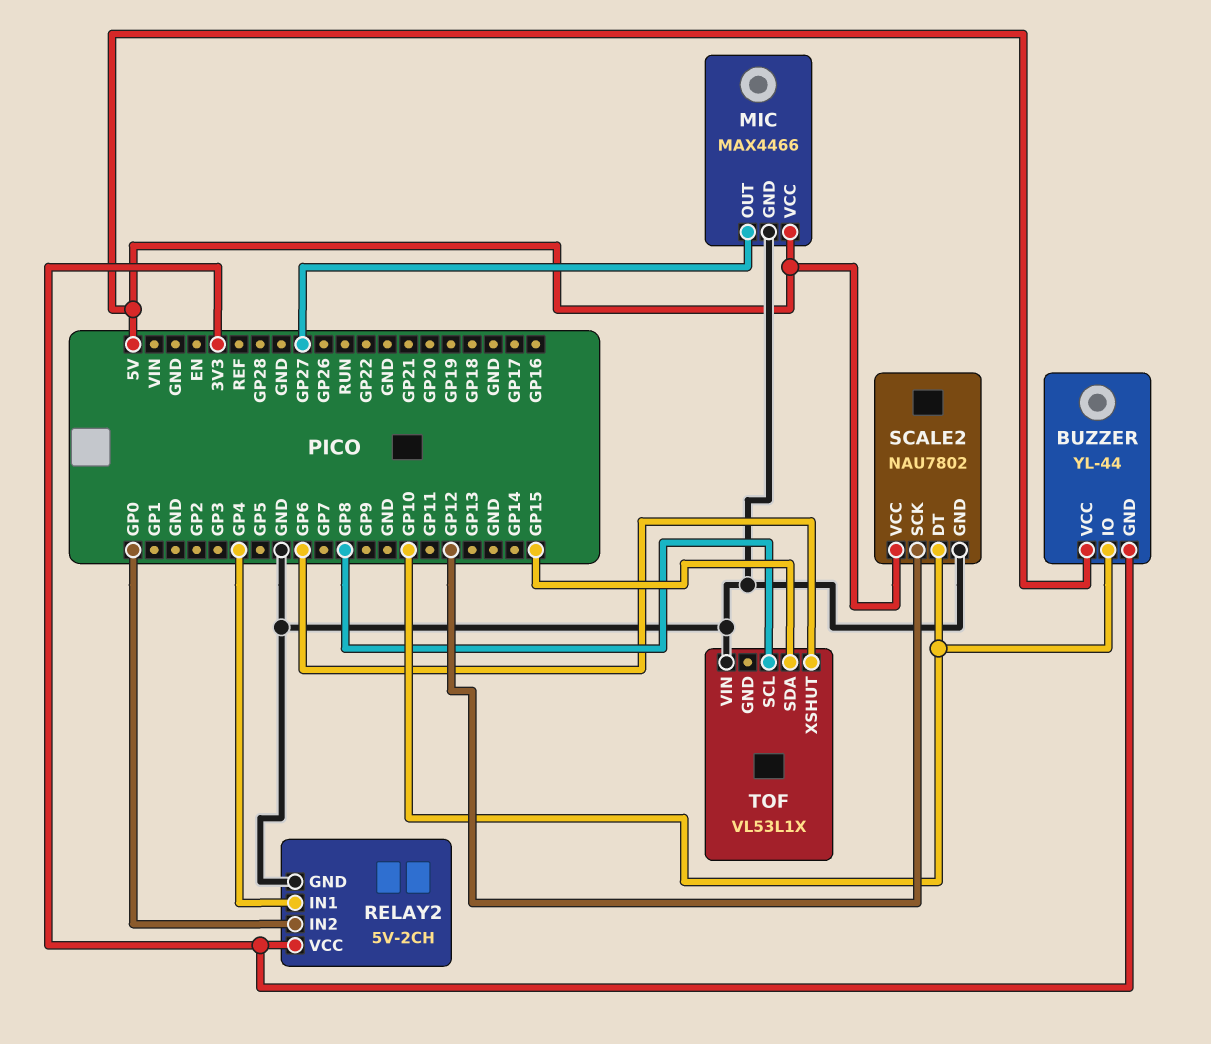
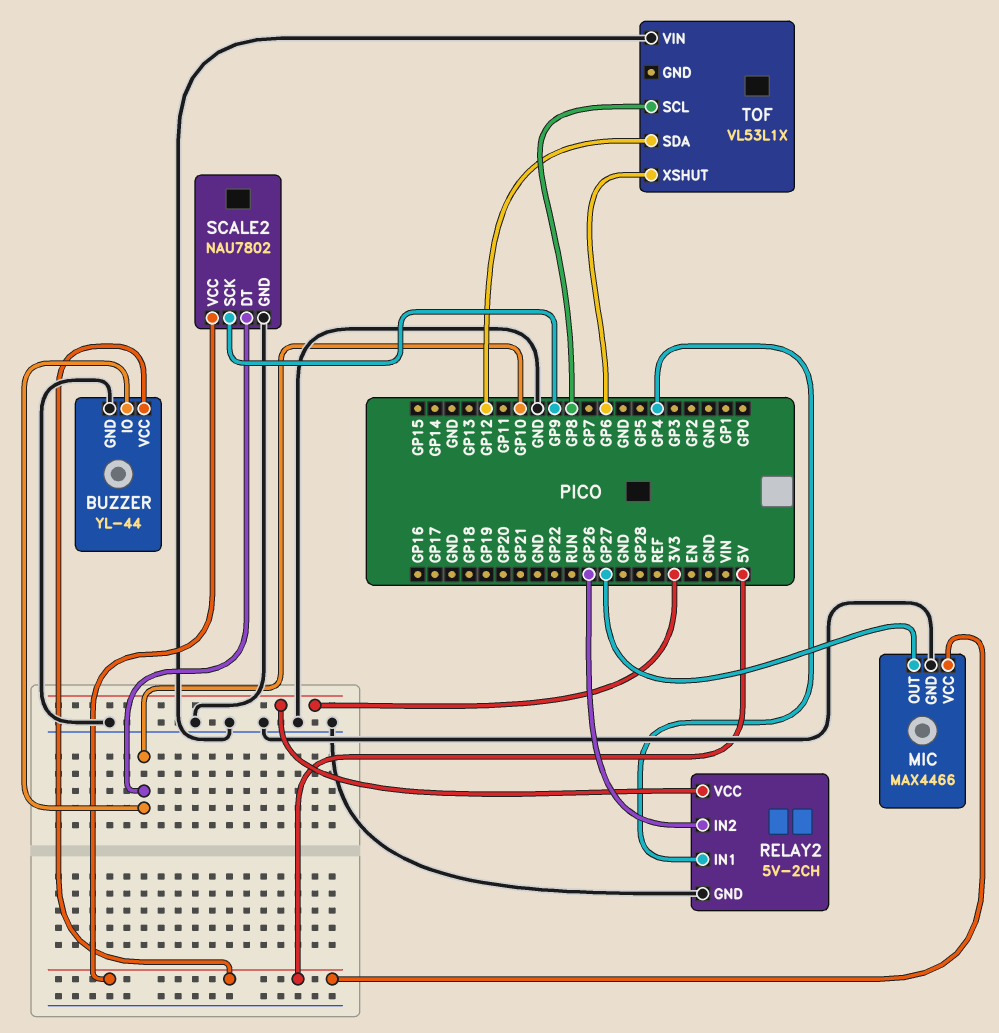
BUZZER pin GND: 3V3 -> GND
RELAY2 pin IN2: GP0 -> GP26
SCALE2 pin SCK: GP12 -> GP9
TOF pin SDA: GP15 -> GP12

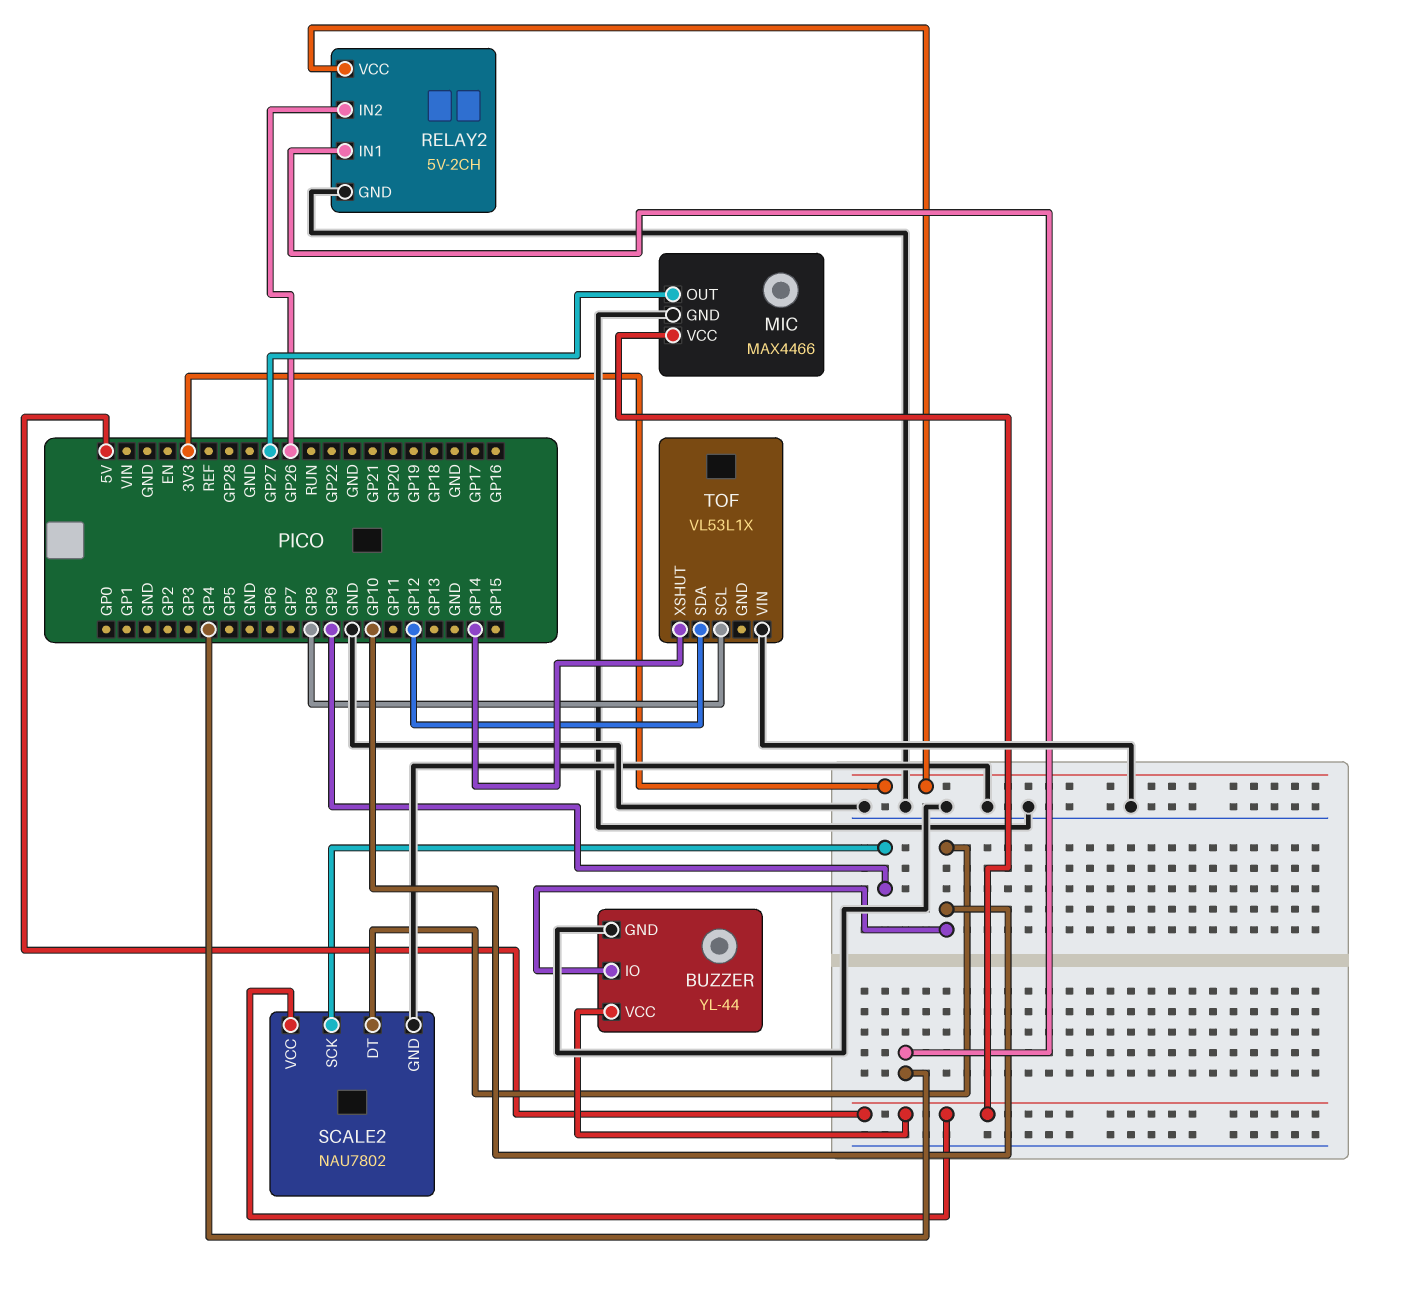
TOF pin XSHUT: GP6 -> GP14

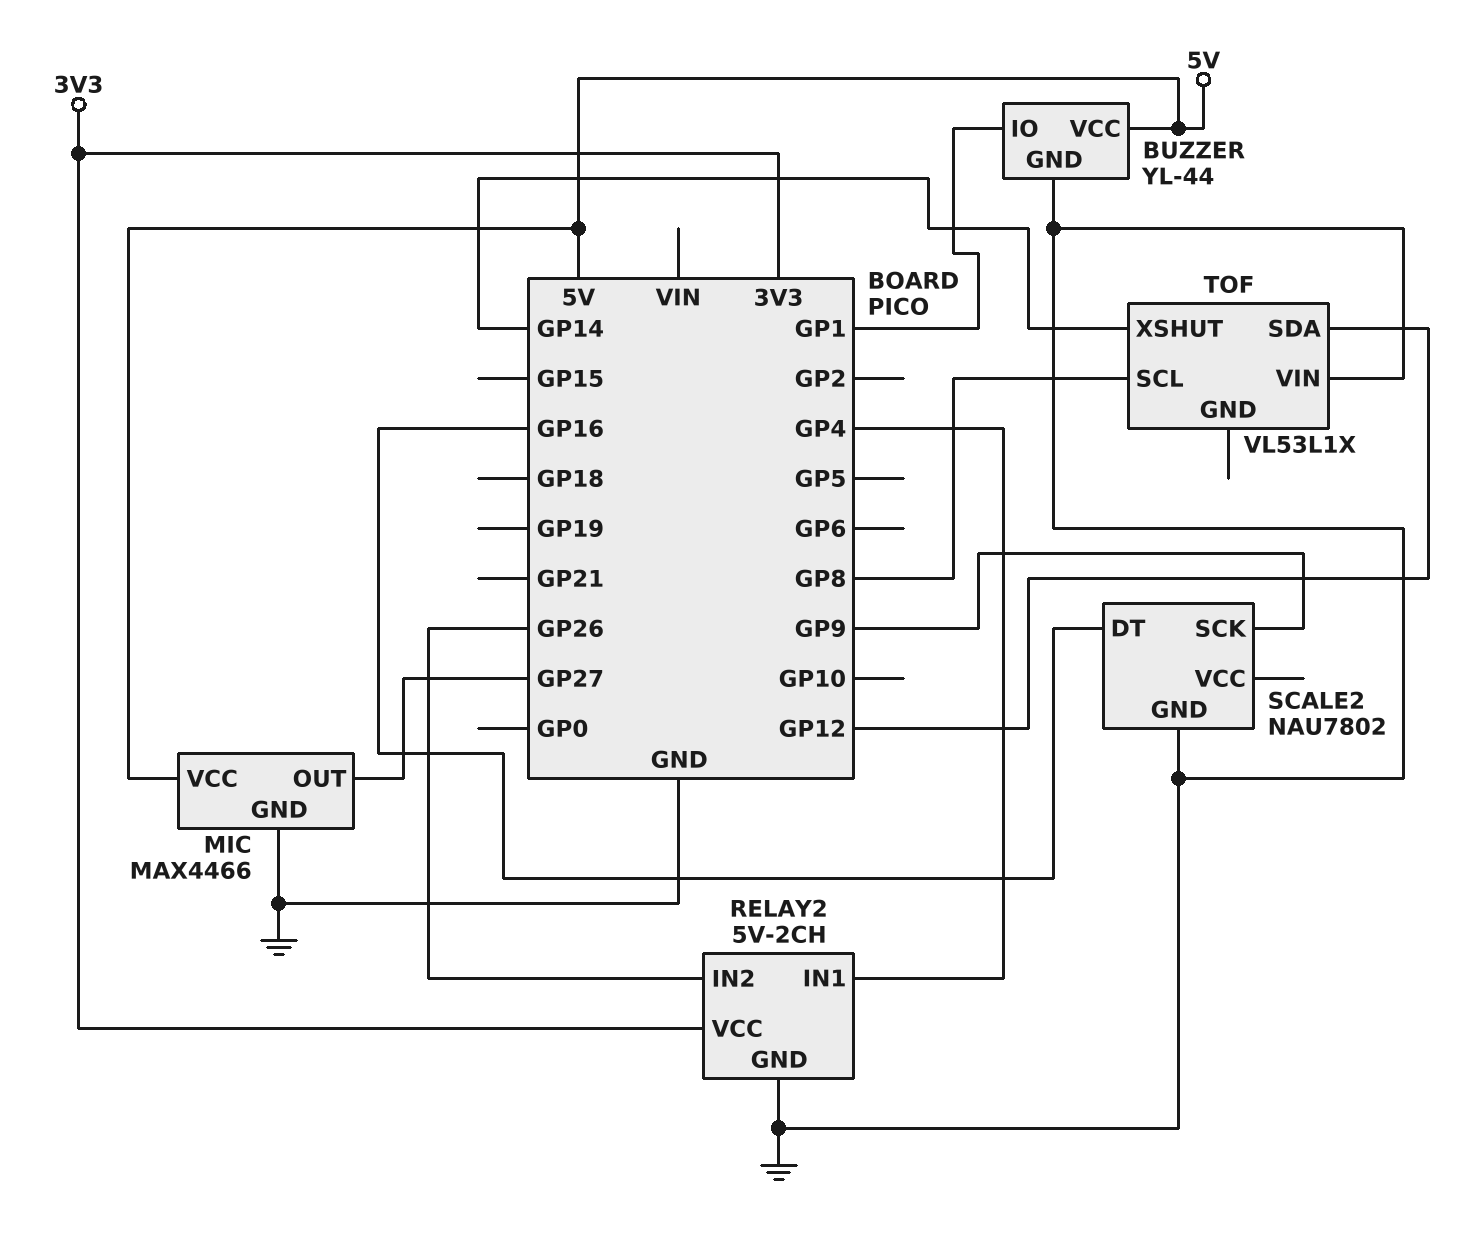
BUZZER pin IO: GP10 -> GP1
SCALE2 pin DT: GP10 -> GP16
SCALE2 pin VCC: 5V -> none

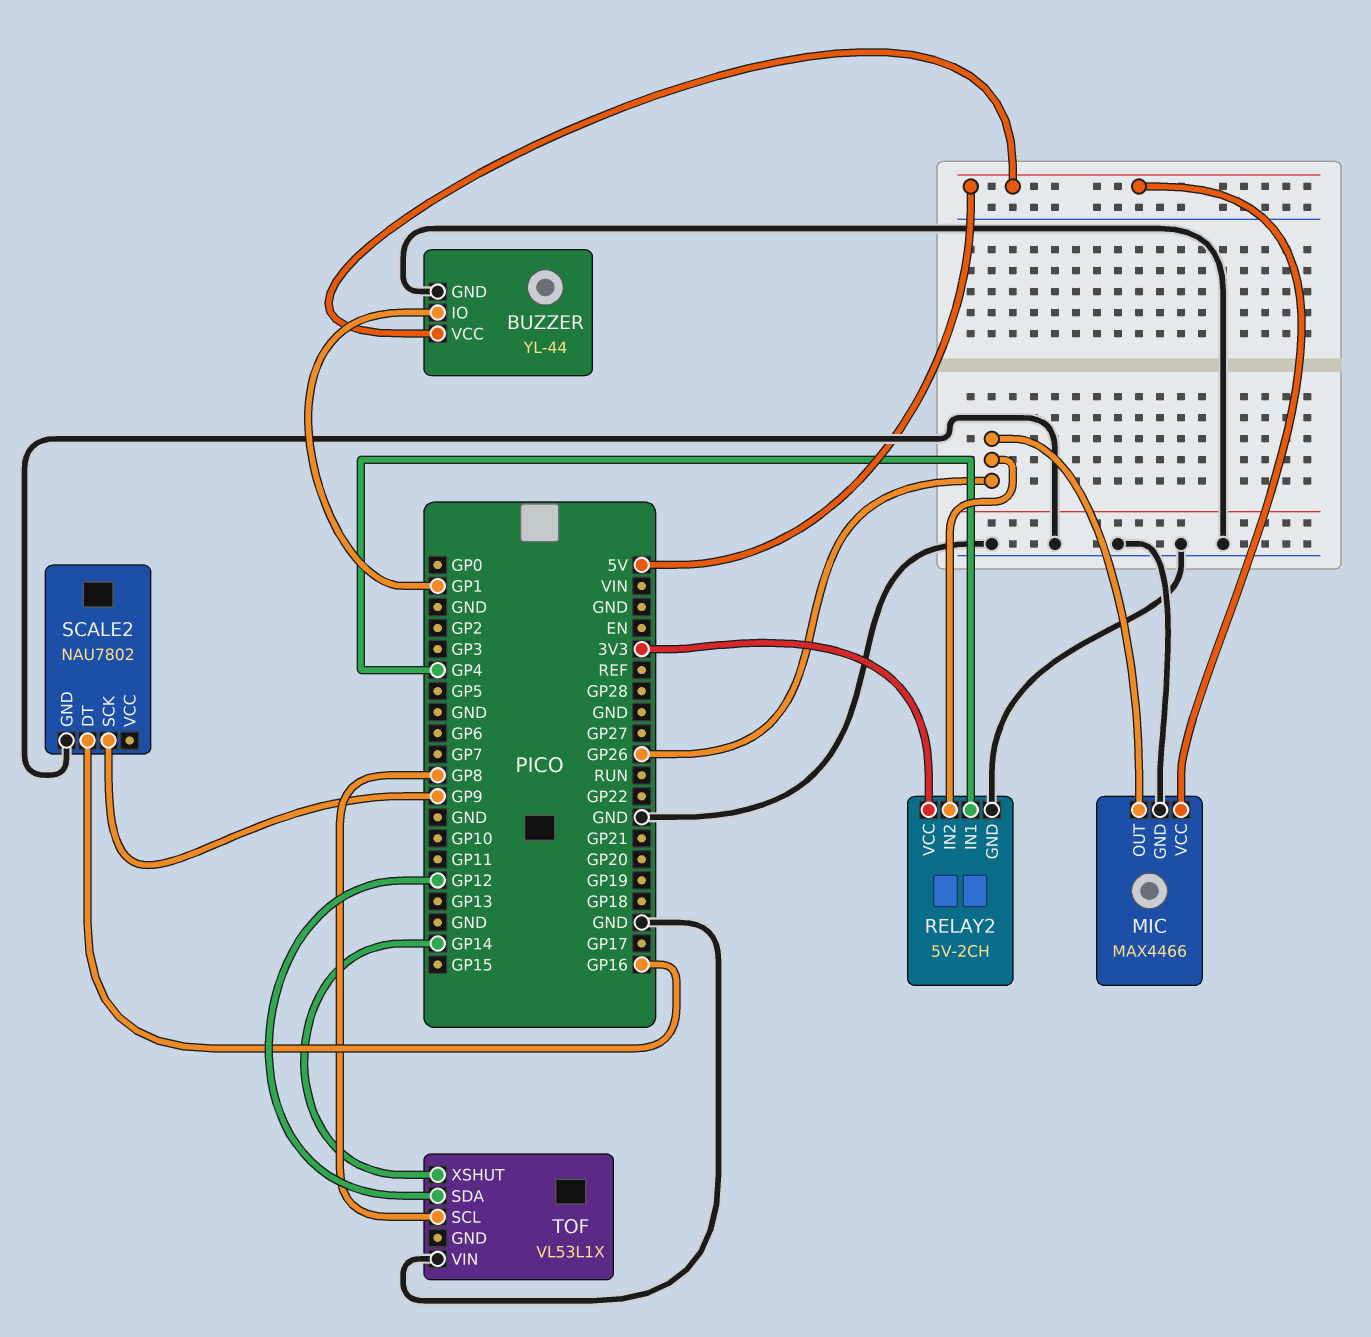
MIC pin OUT: GP27 -> GP26

